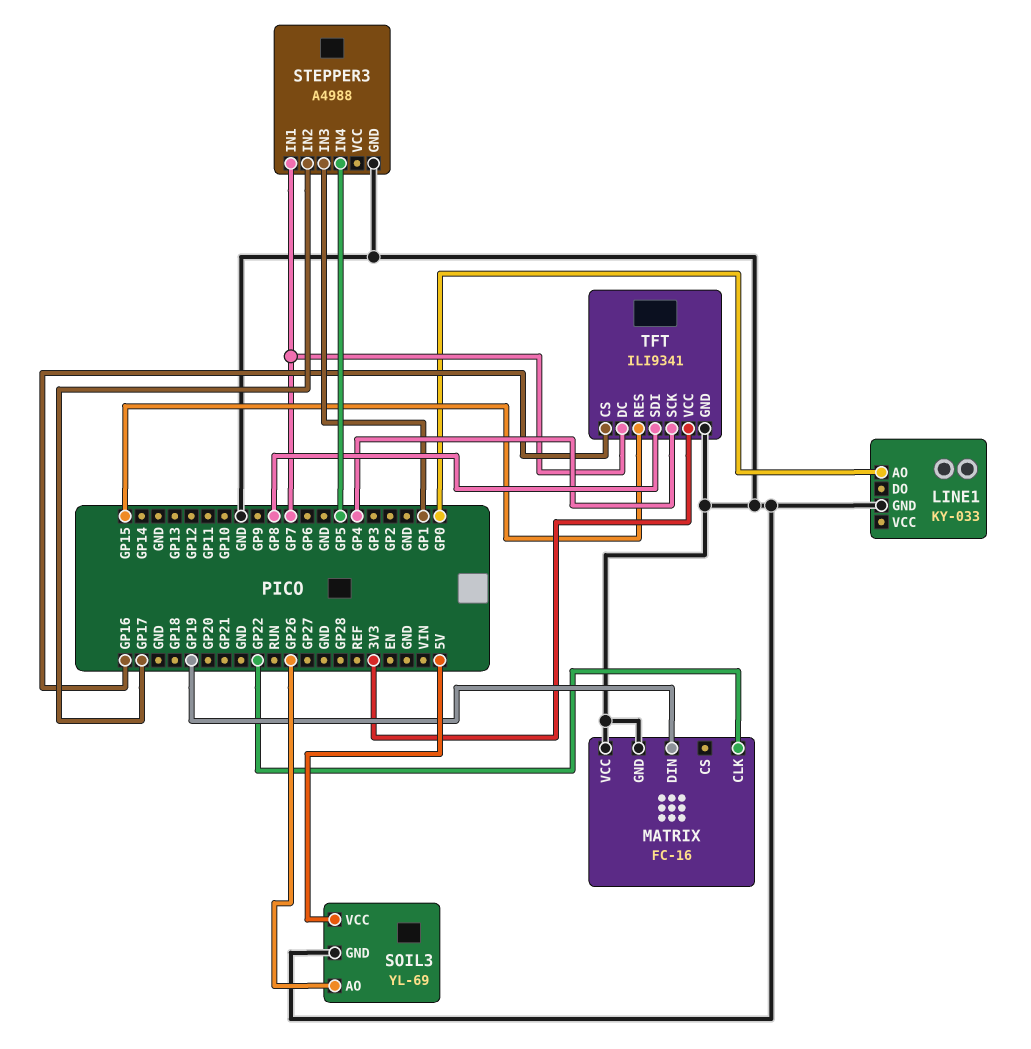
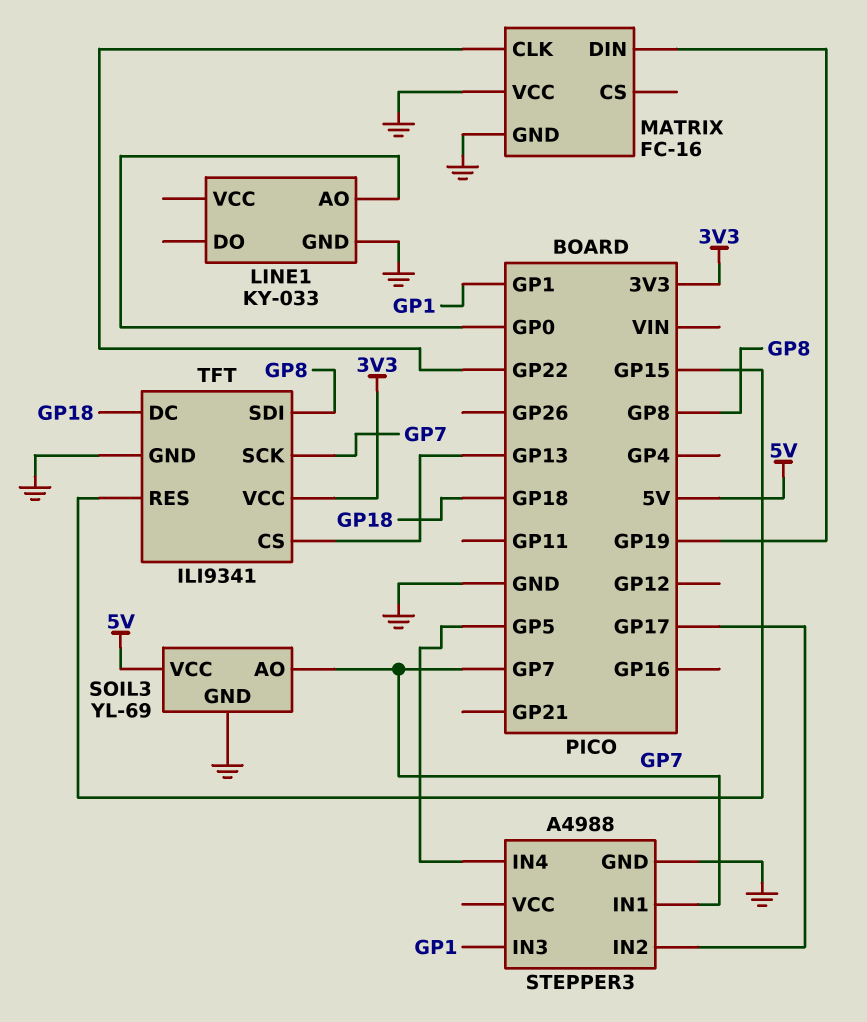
SOIL3 pin AO: GP26 -> GP7
TFT pin CS: GP16 -> GP13
TFT pin DC: GP7 -> GP18
TFT pin SCK: GP4 -> GP7

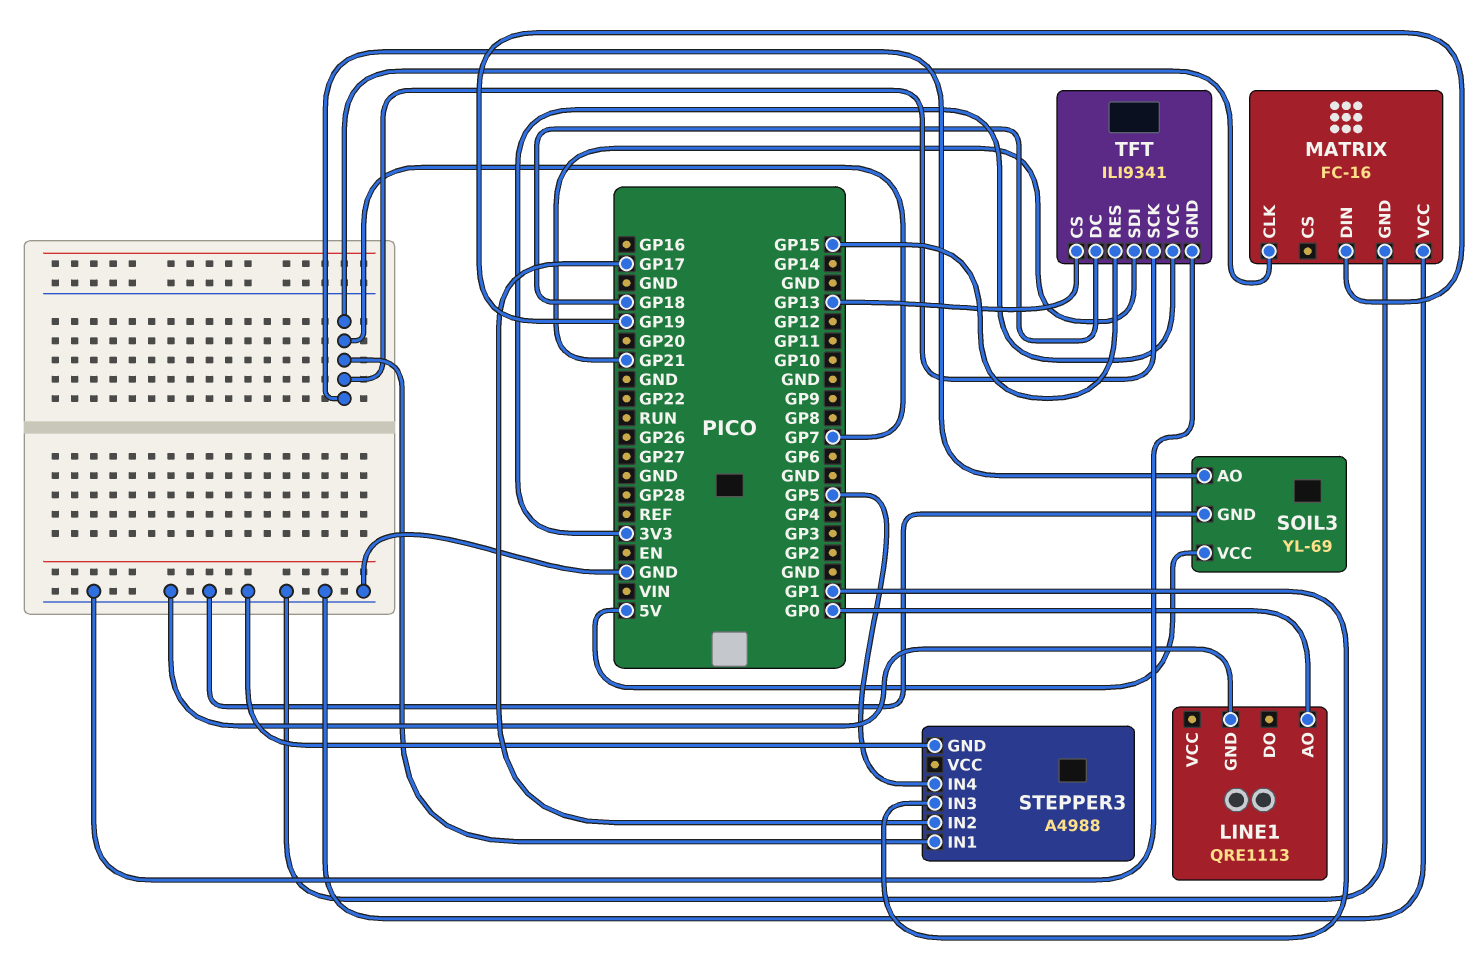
LINE1: KY-033 -> QRE1113
MATRIX pin CLK: GP22 -> GP7
TFT pin SDI: GP8 -> GP21

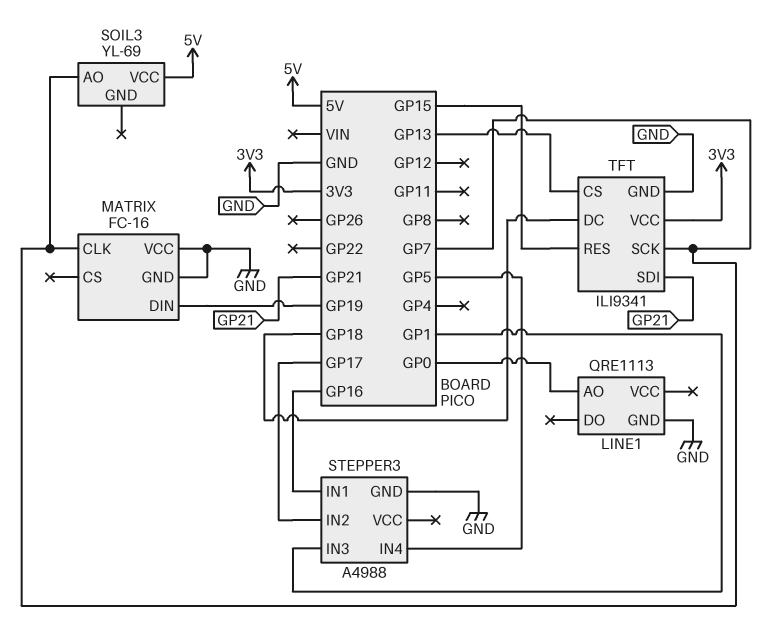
SOIL3 pin GND: GND -> none
STEPPER3 pin IN1: GP7 -> GP16

